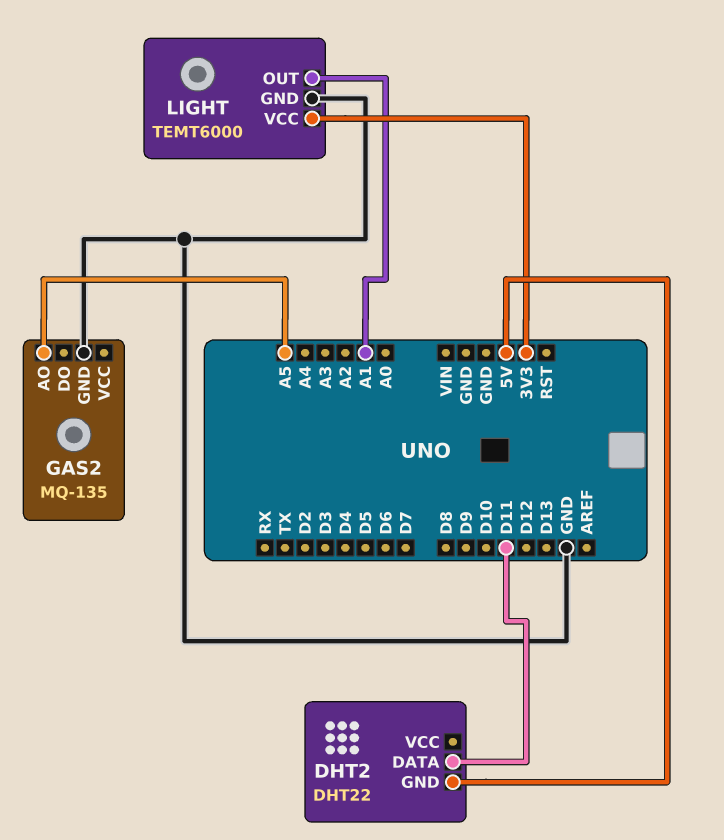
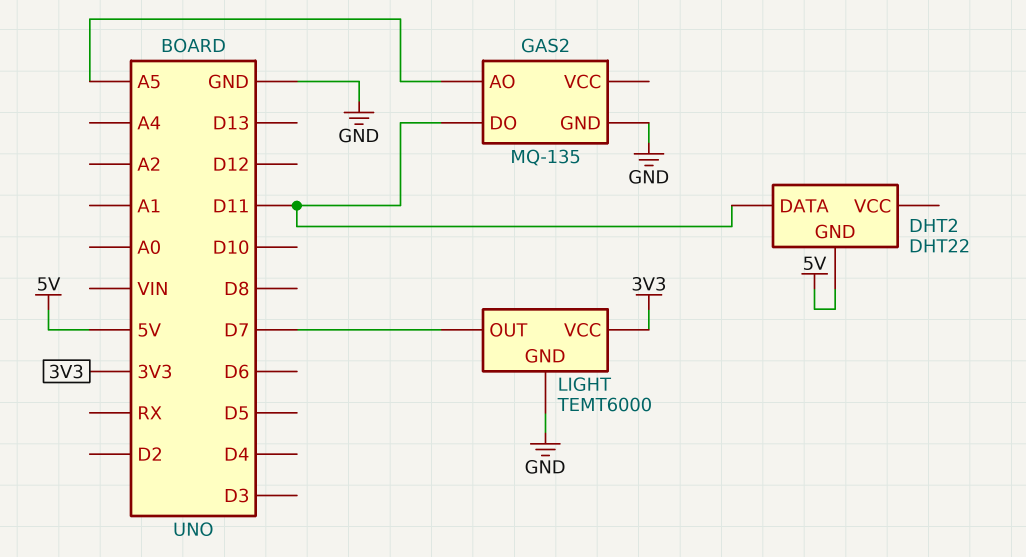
GAS2 pin DO: none -> D11
LIGHT pin OUT: A1 -> D7

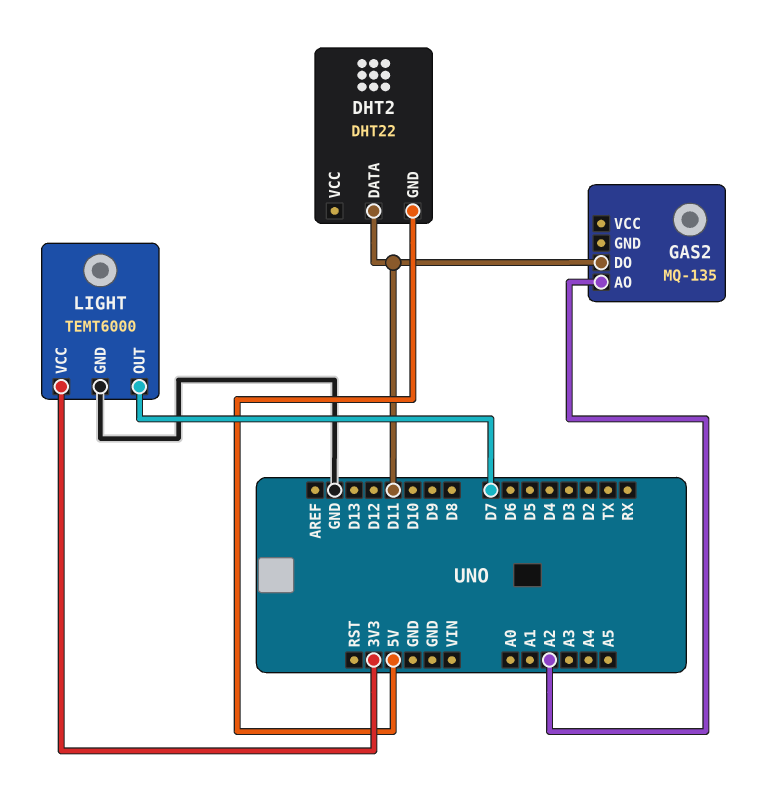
GAS2 pin AO: A5 -> A2
GAS2 pin GND: GND -> none

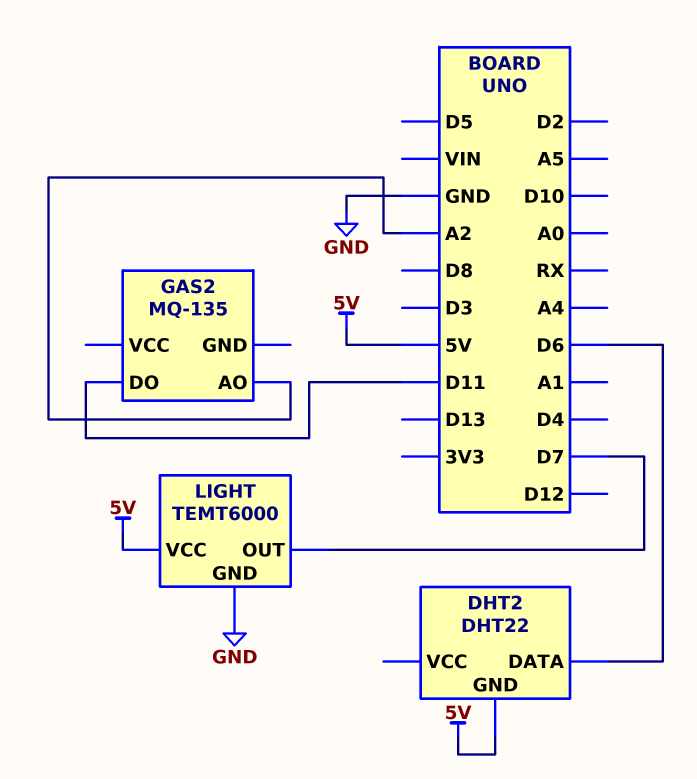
DHT2 pin DATA: D11 -> D6
LIGHT pin VCC: 3V3 -> 5V

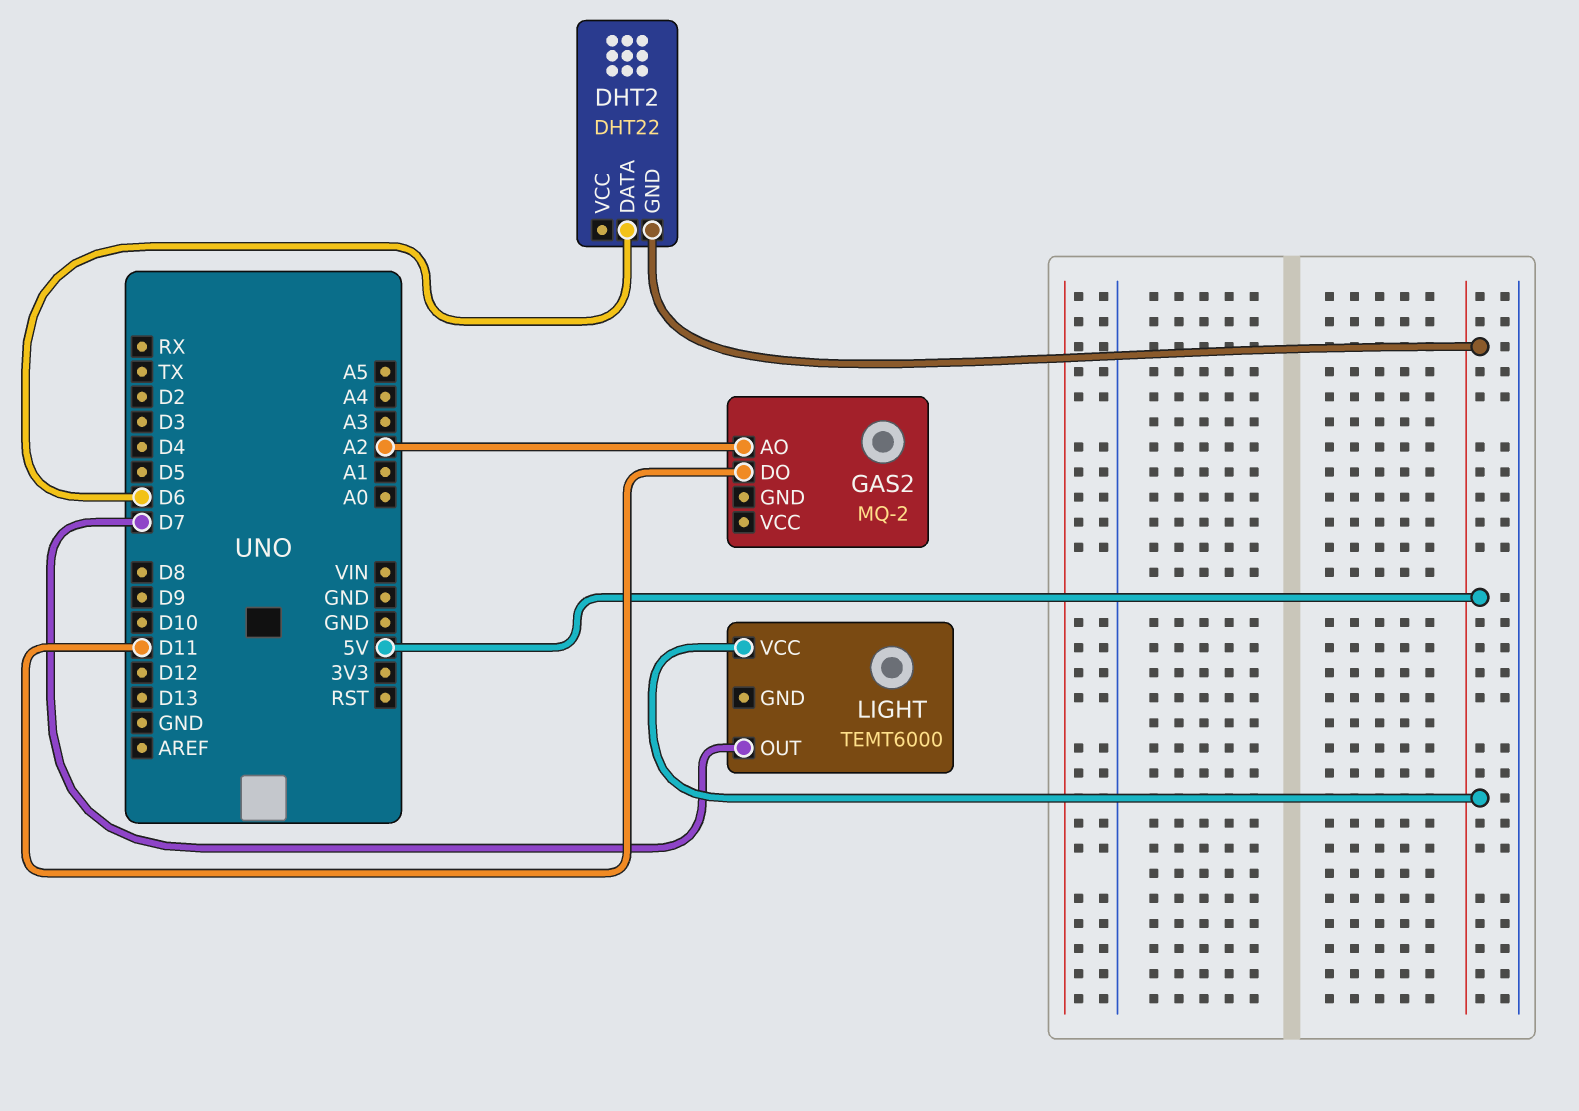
GAS2: MQ-135 -> MQ-2
LIGHT pin GND: GND -> none

